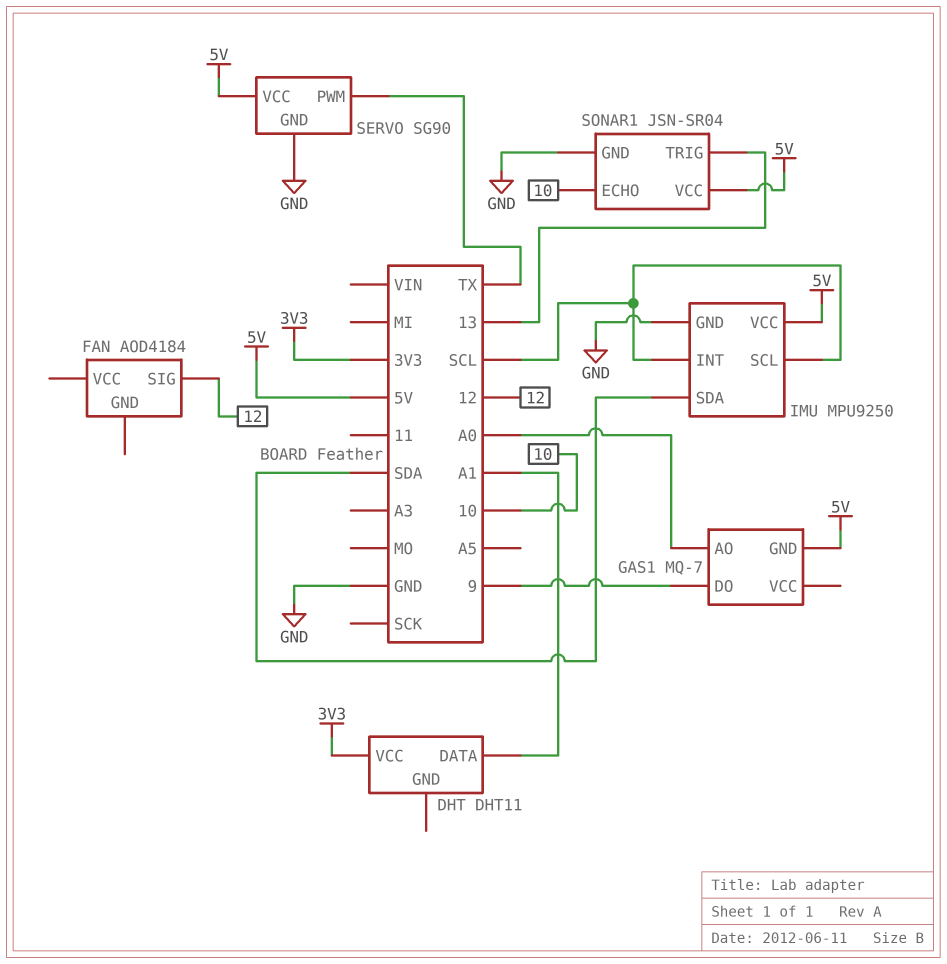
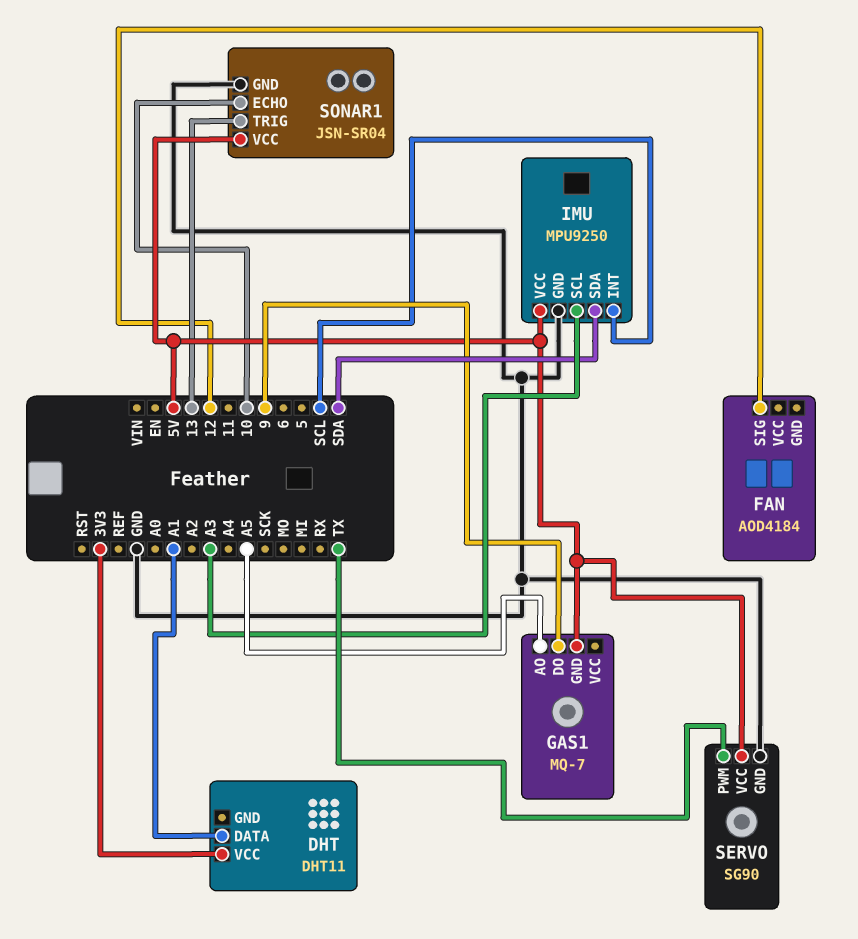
GAS1 pin AO: A0 -> A5
IMU pin SCL: SCL -> A3

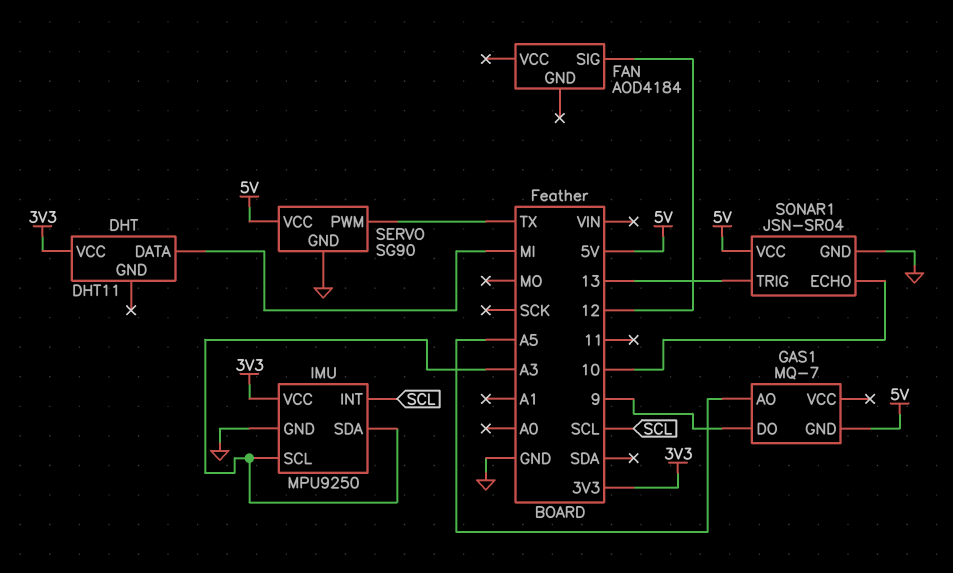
DHT pin DATA: A1 -> MI
IMU pin SDA: SDA -> A3
IMU pin VCC: 5V -> 3V3

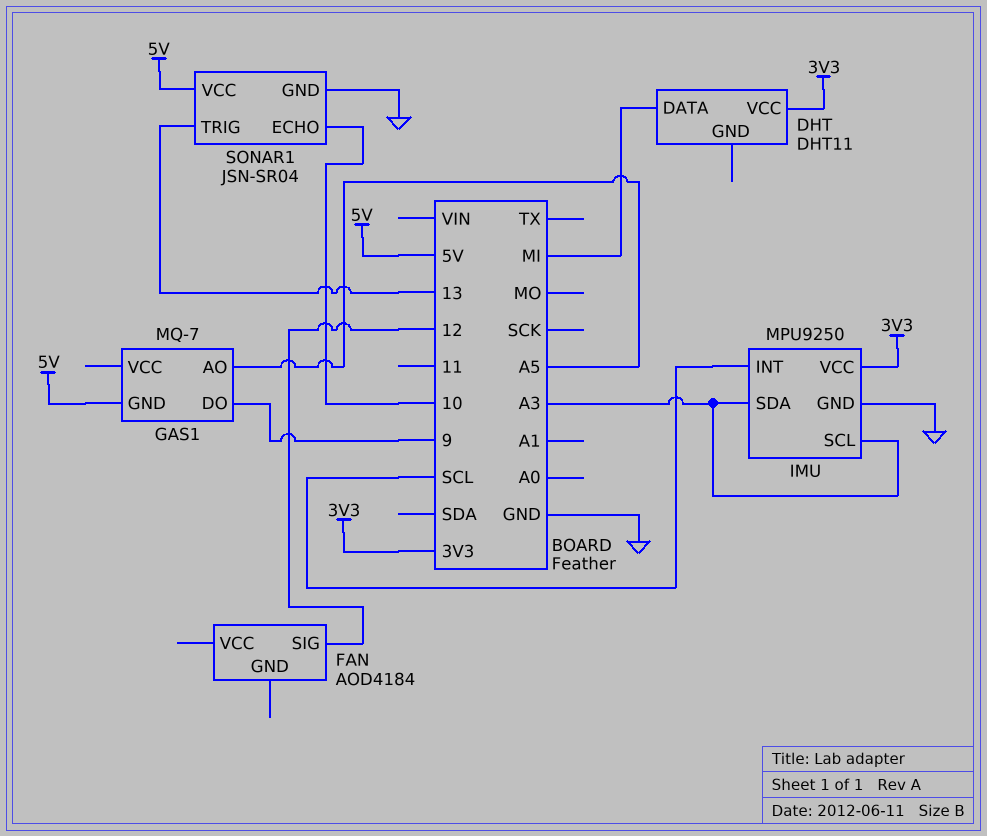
SERVO: SG90 -> none
SERVO pin GND: GND -> none
SERVO pin PWM: TX -> none
SERVO pin VCC: 5V -> none

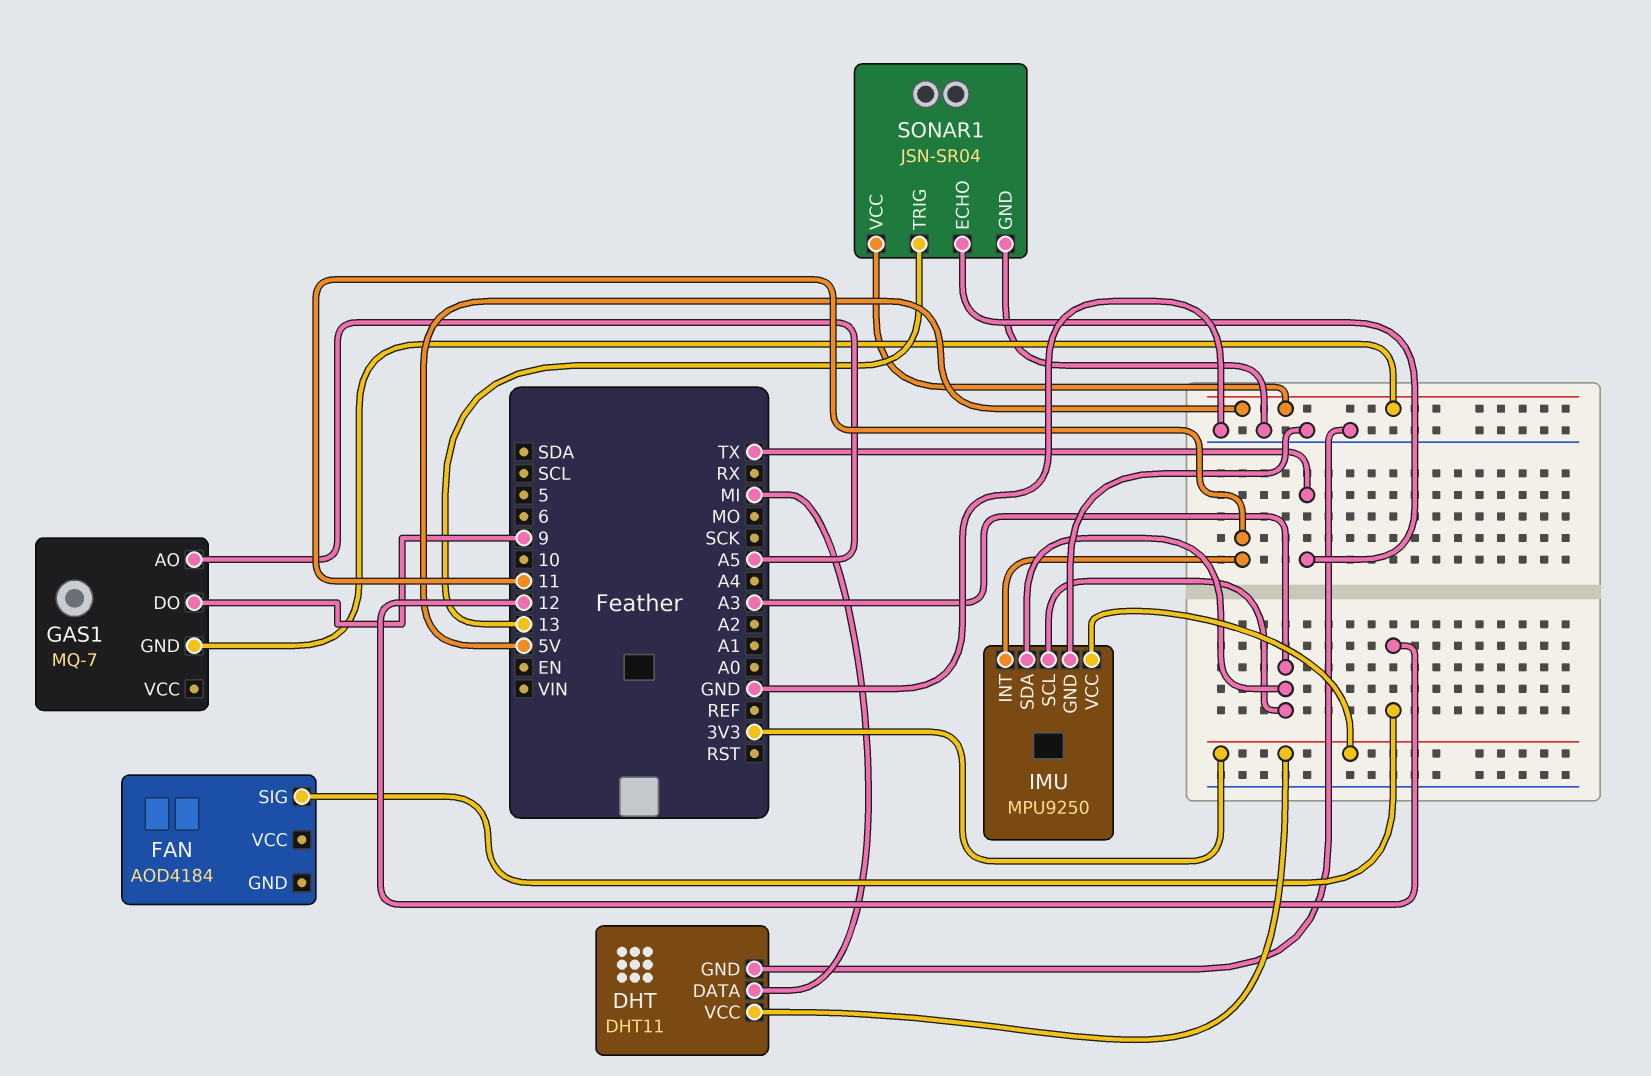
DHT pin GND: none -> GND
IMU pin INT: SCL -> 11
SONAR1 pin ECHO: 10 -> TX

